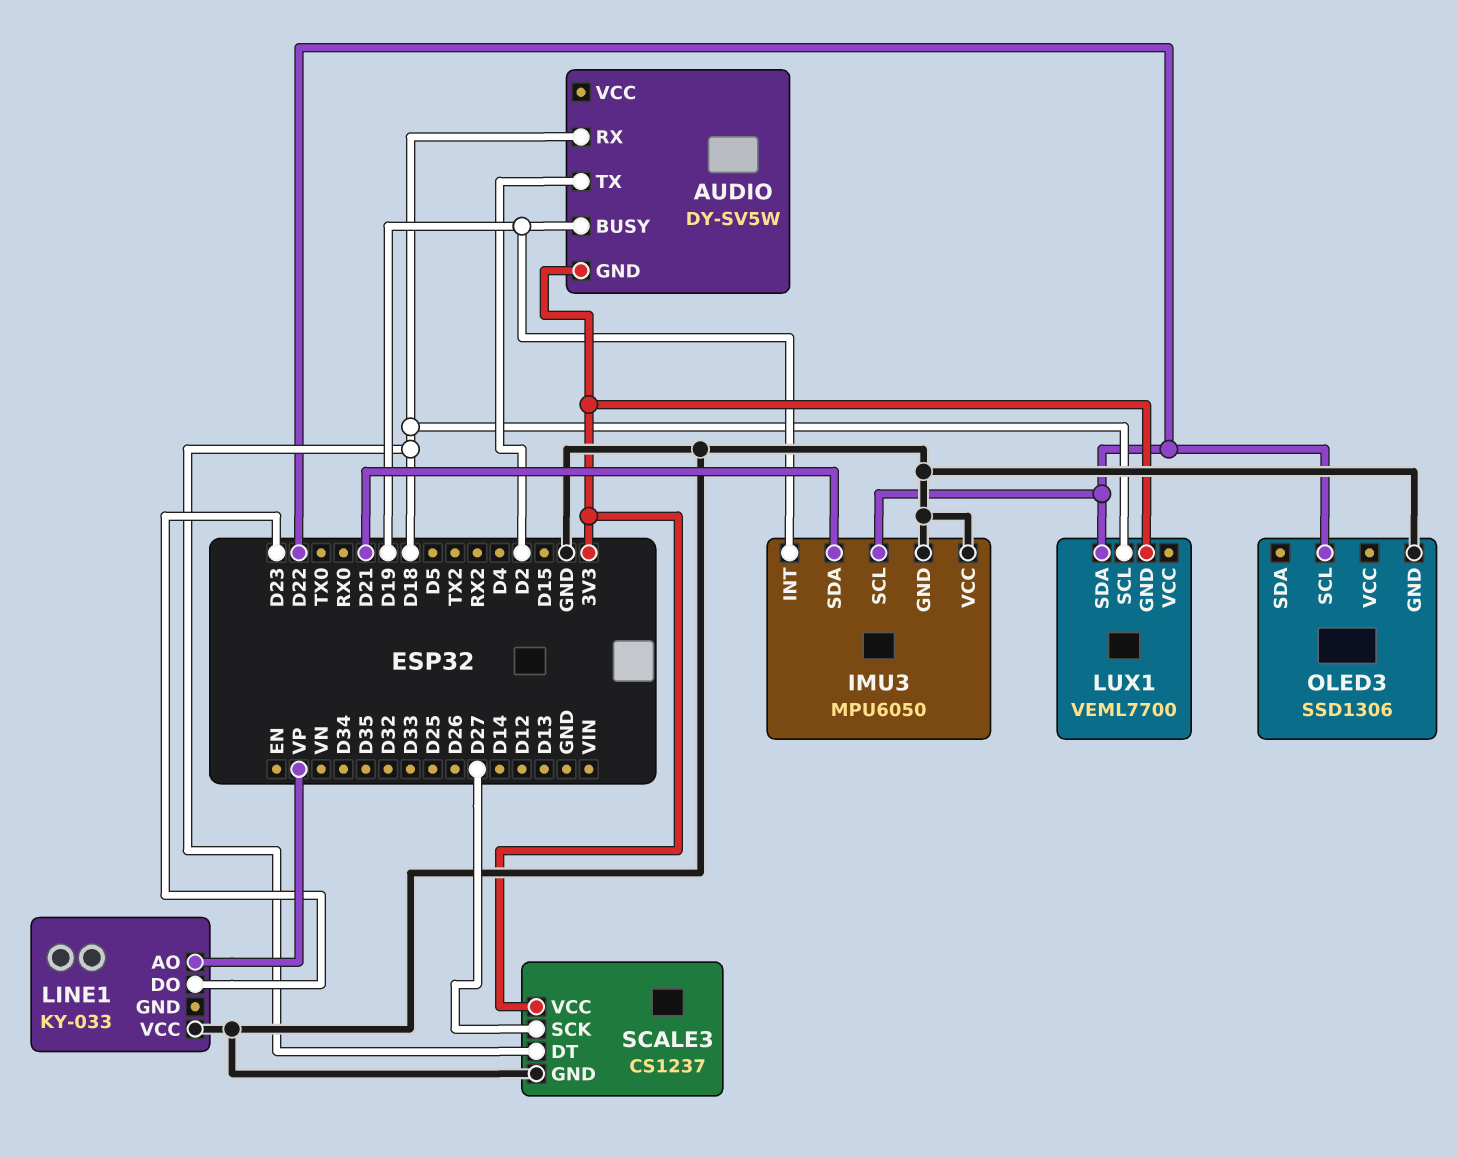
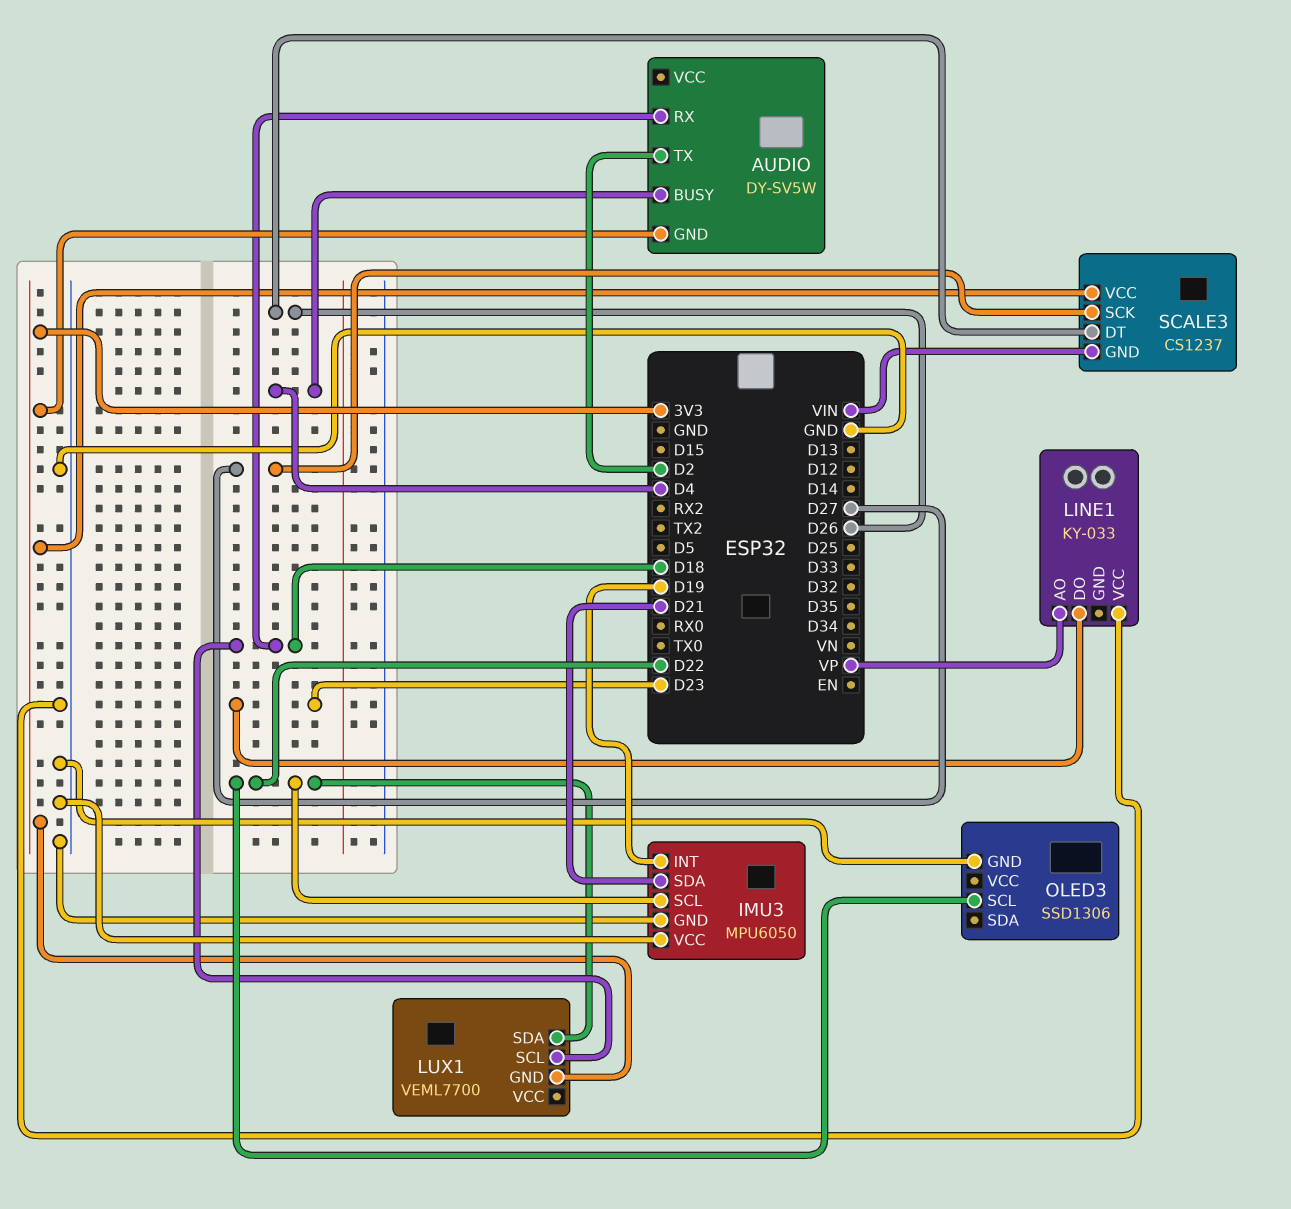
AUDIO pin BUSY: D19 -> D4
SCALE3 pin DT: D18 -> D26
SCALE3 pin GND: GND -> VIN

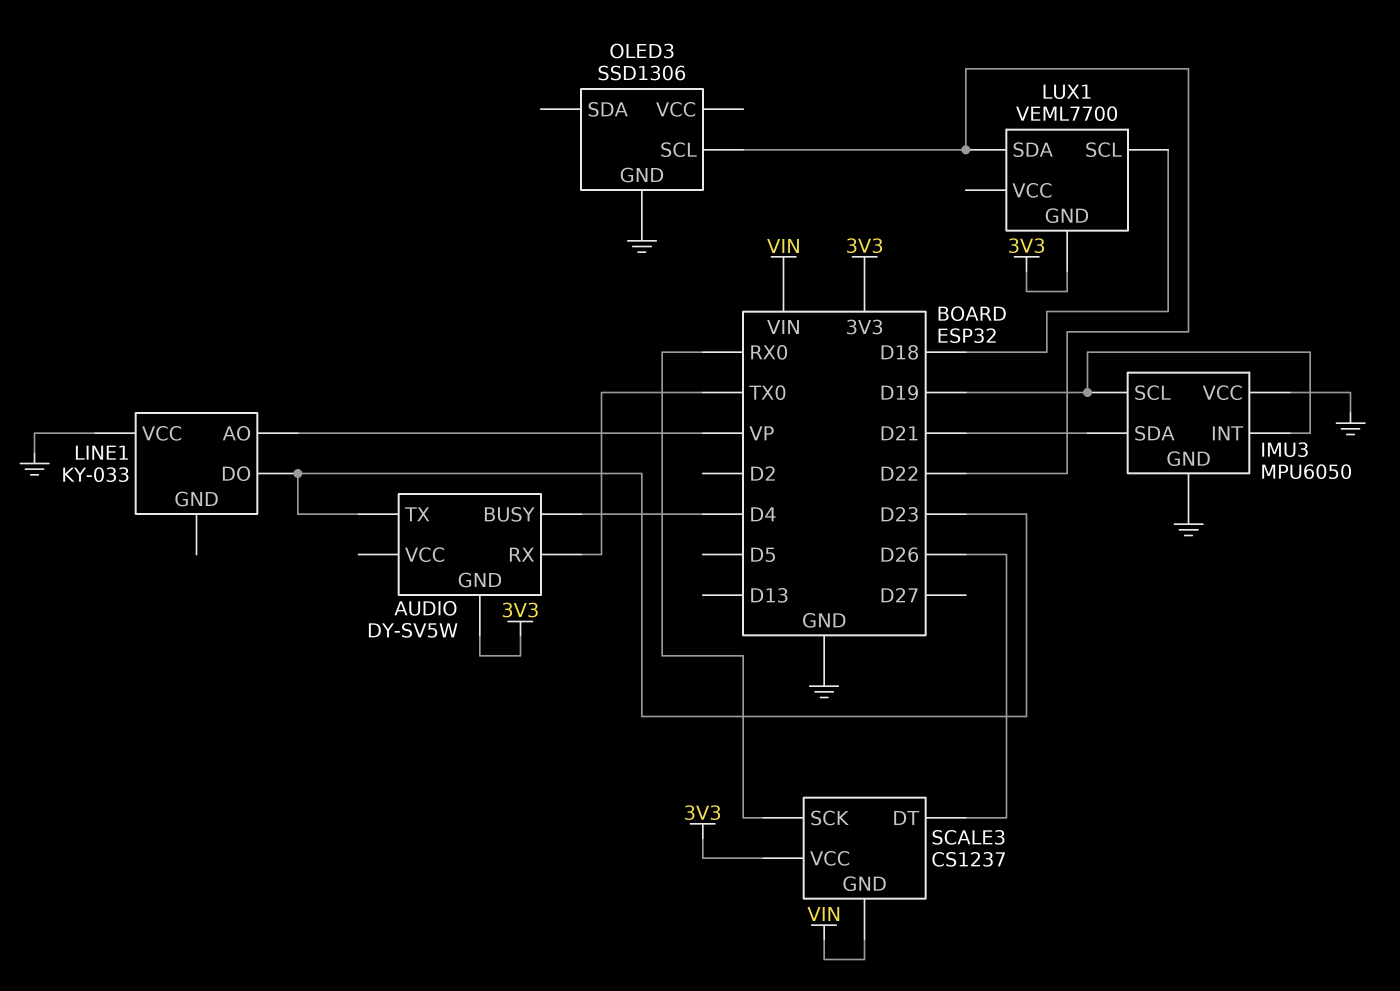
AUDIO pin RX: D18 -> TX0
AUDIO pin TX: D2 -> D23
IMU3 pin SCL: D22 -> D19
SCALE3 pin SCK: D27 -> RX0

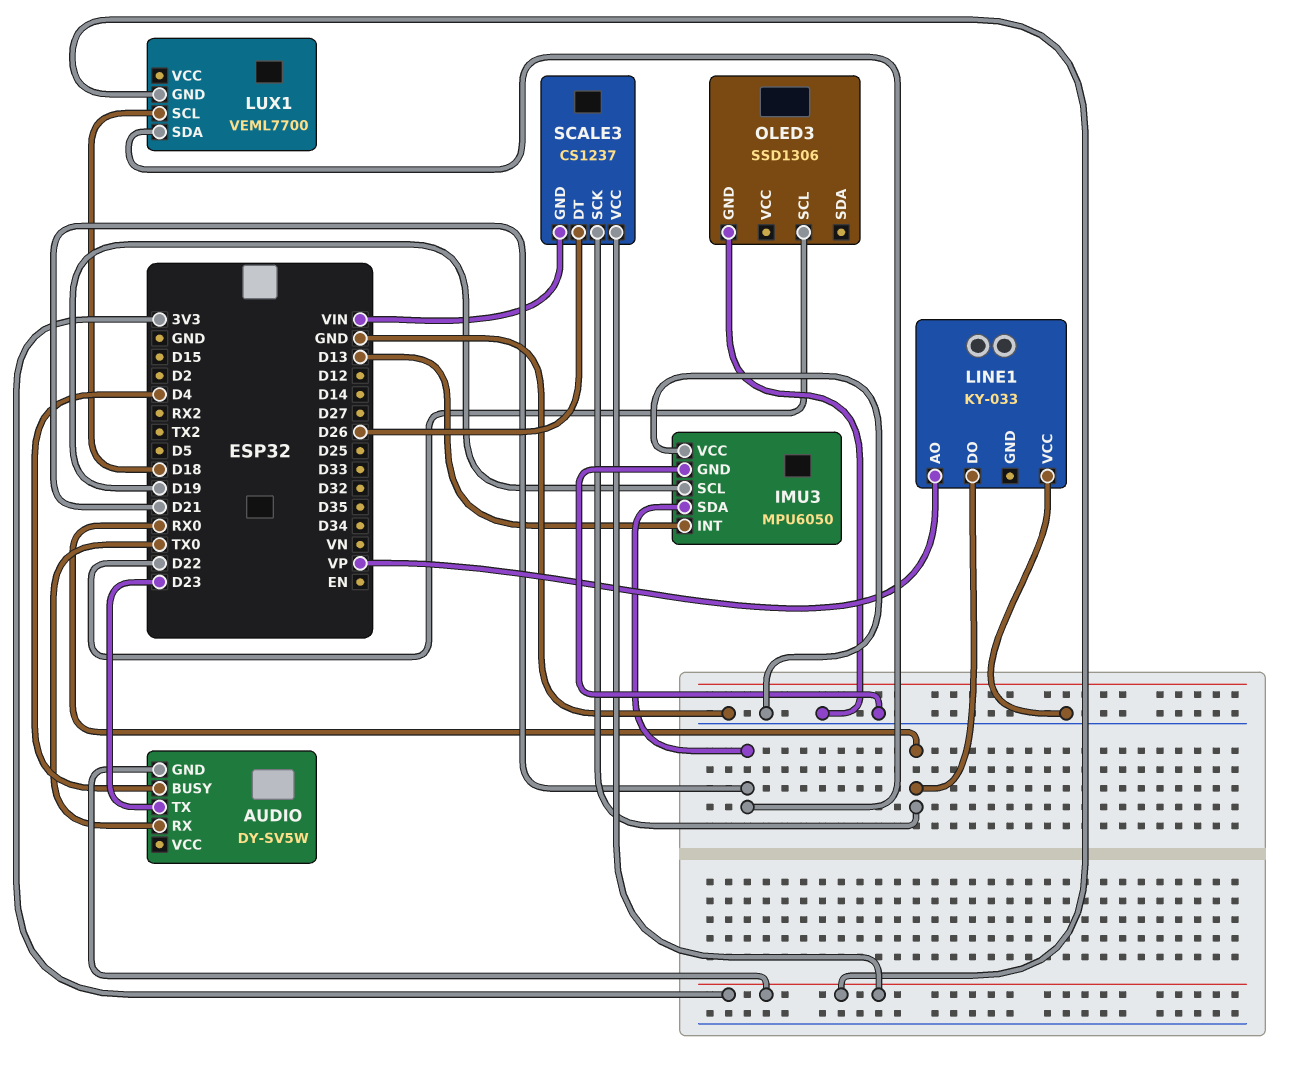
IMU3 pin INT: D19 -> D13
LINE1 pin DO: D23 -> RX0
LUX1 pin SDA: D22 -> D21

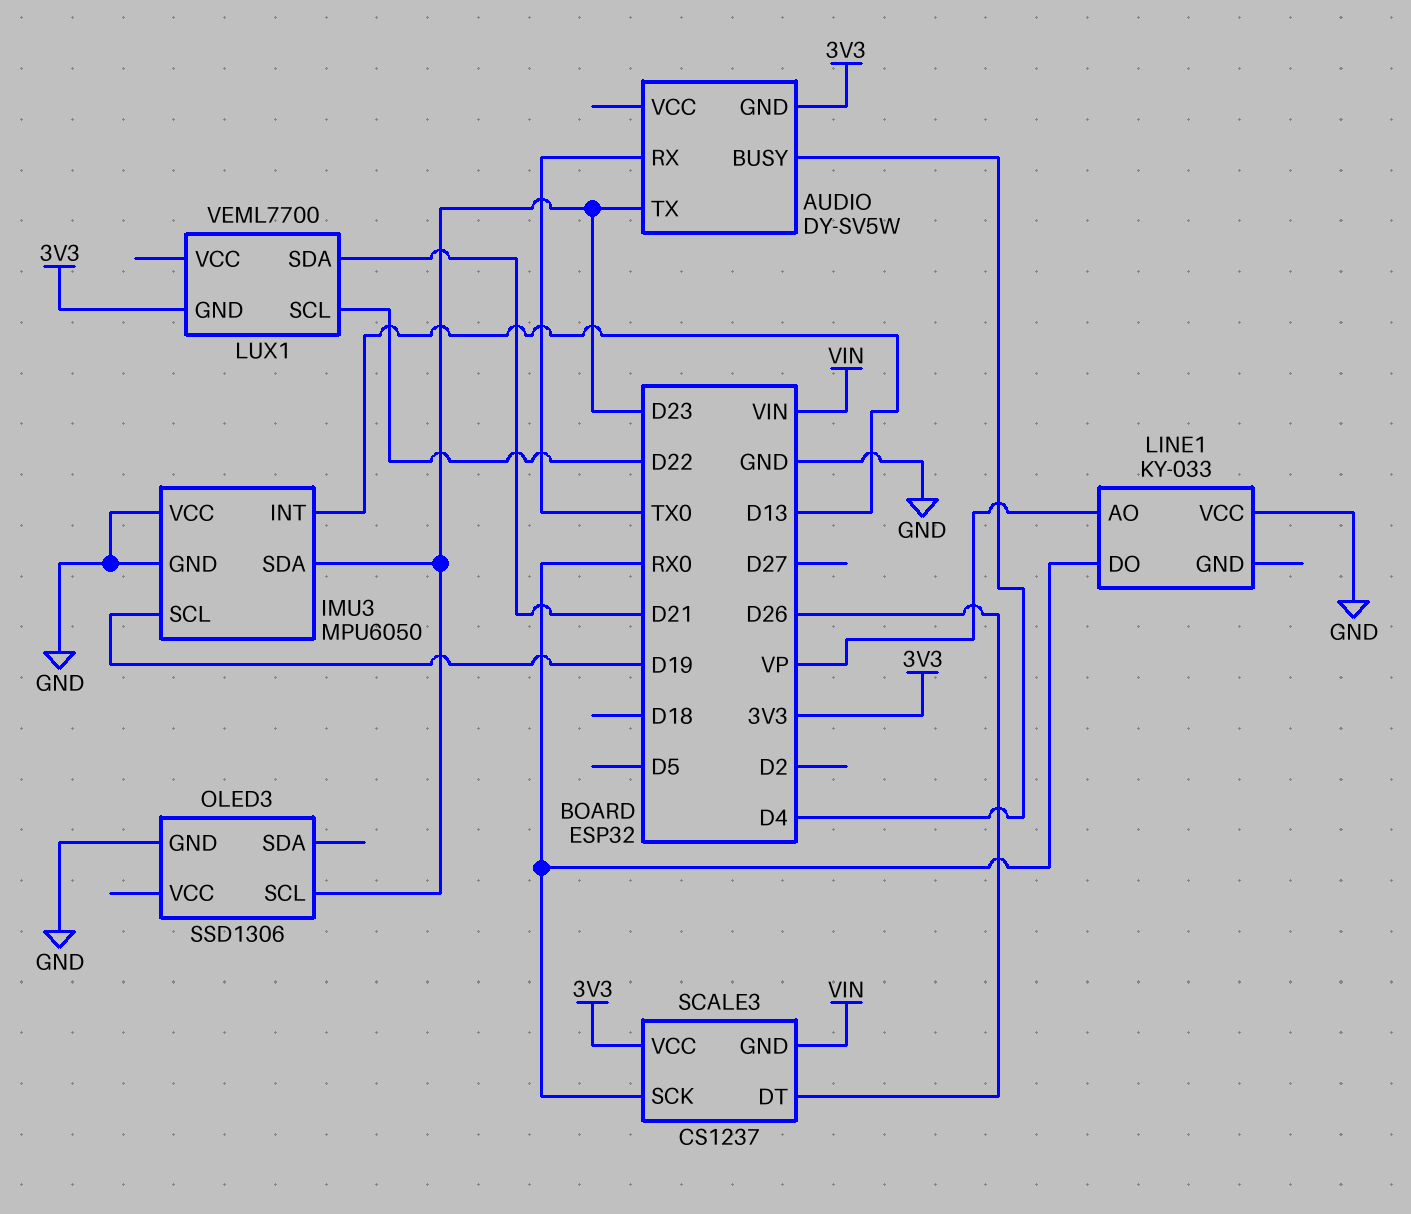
IMU3 pin SDA: D21 -> D23
LUX1 pin SCL: D18 -> D22
OLED3 pin SCL: D22 -> D23

